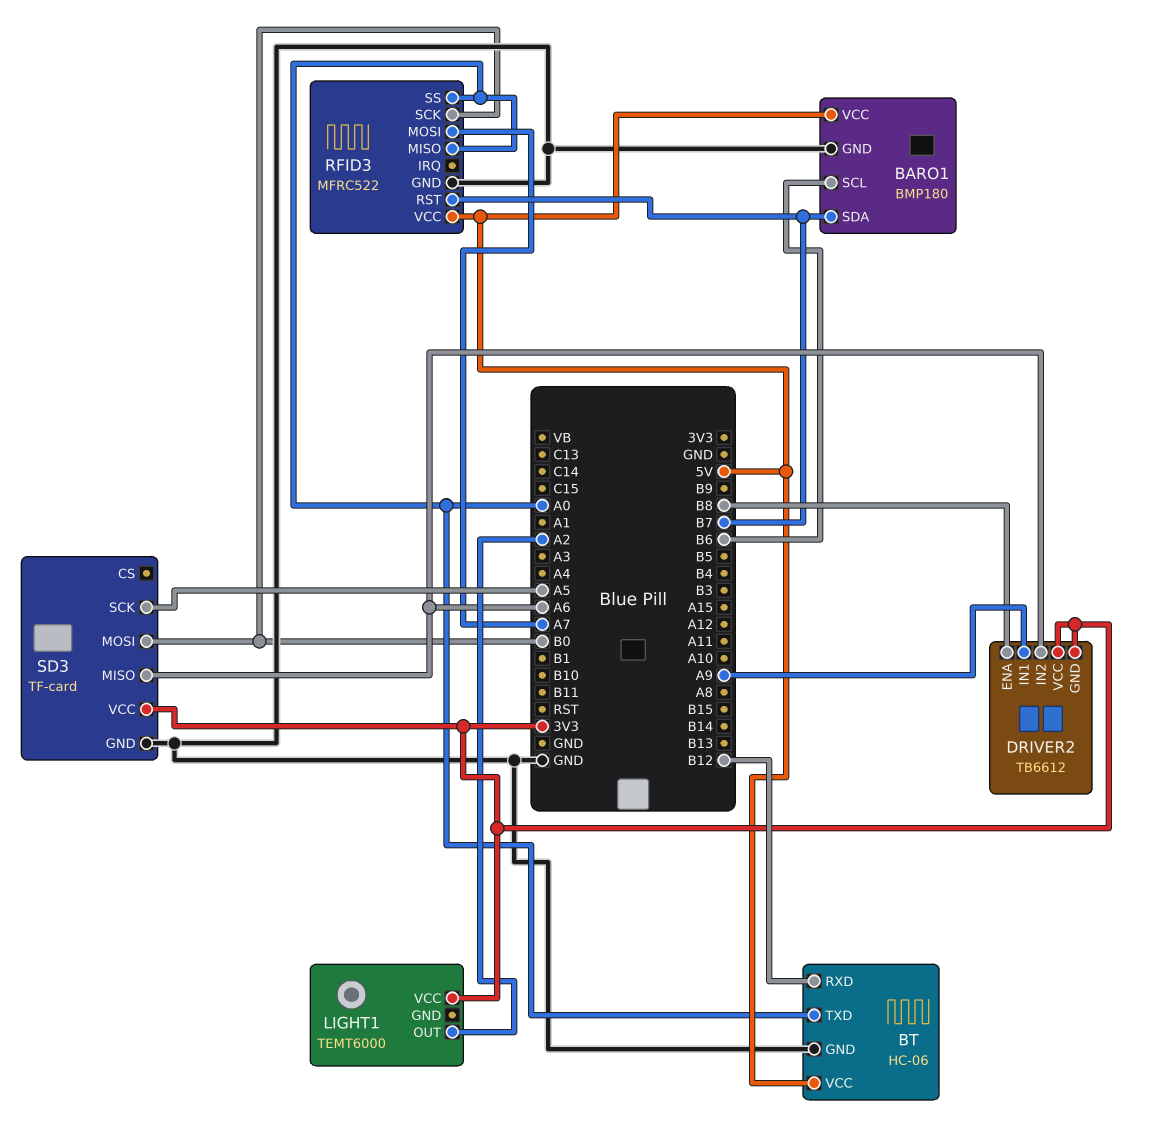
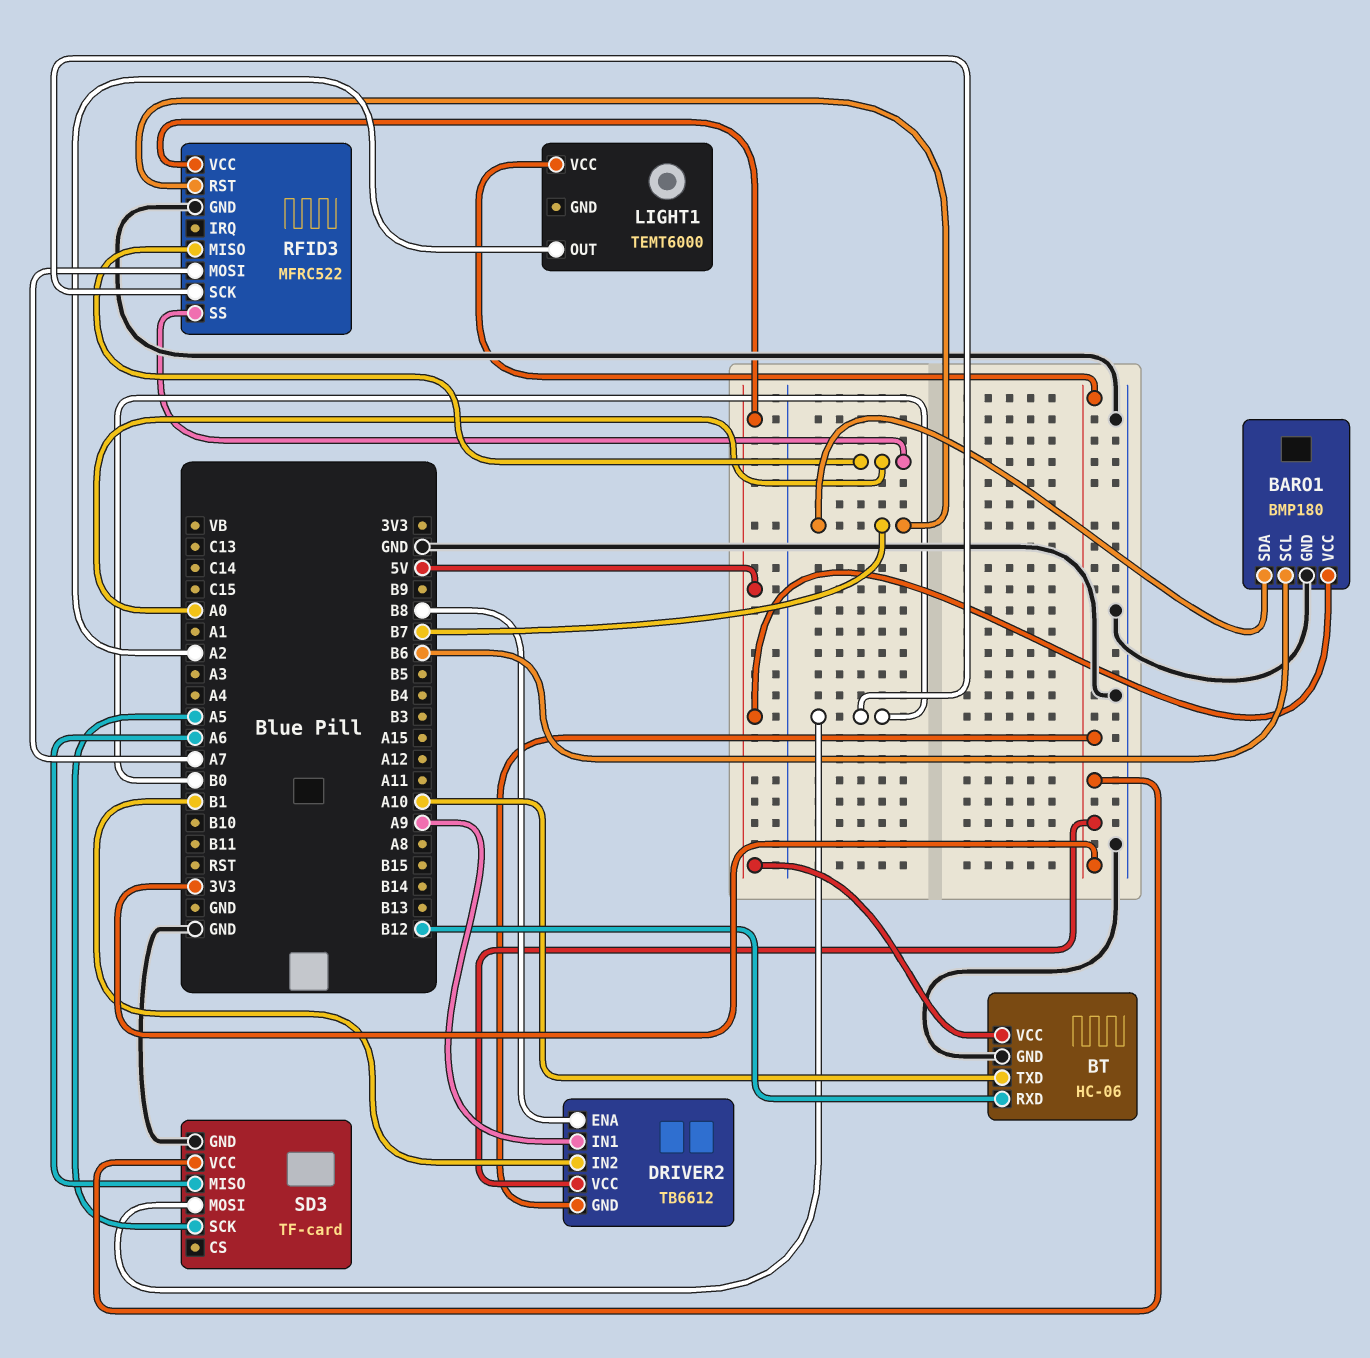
BT pin TXD: A0 -> A10
DRIVER2 pin IN2: A6 -> B1

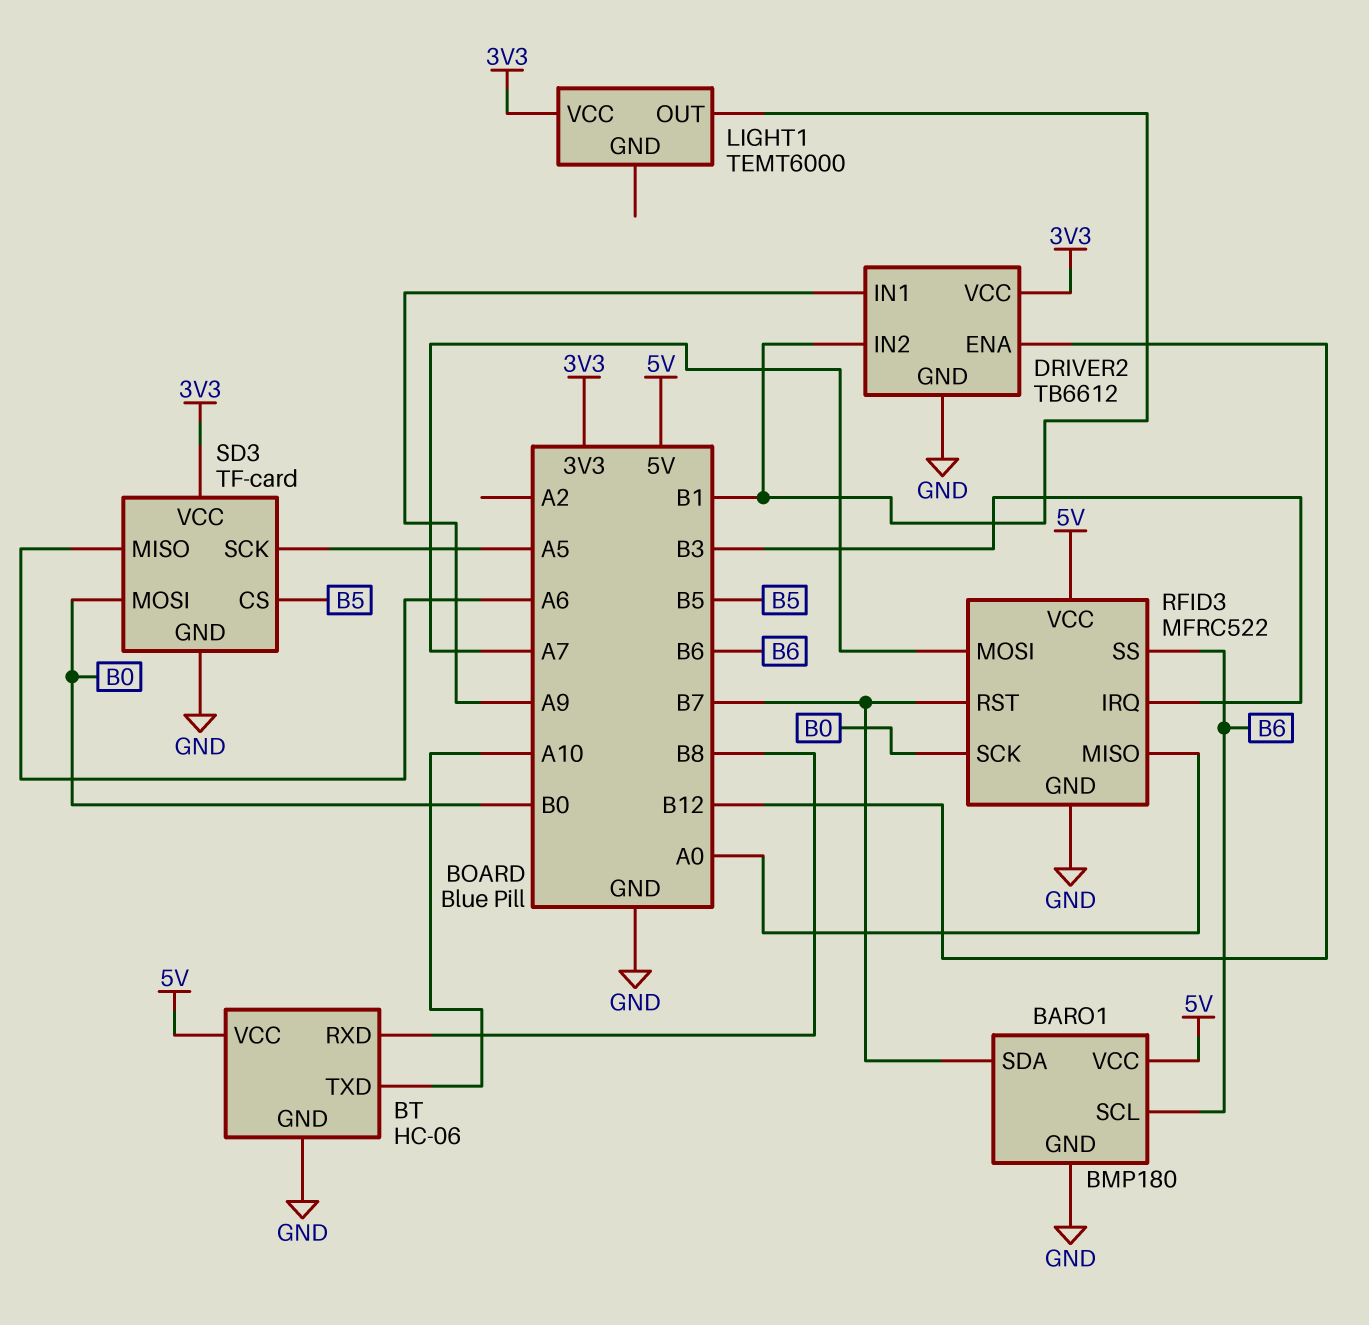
BT pin RXD: B12 -> B8
DRIVER2 pin ENA: B8 -> B12
DRIVER2 pin GND: 3V3 -> GND
LIGHT1 pin OUT: A2 -> B1
RFID3 pin IRQ: none -> B3
RFID3 pin SS: A0 -> B6
SD3 pin CS: none -> B5

